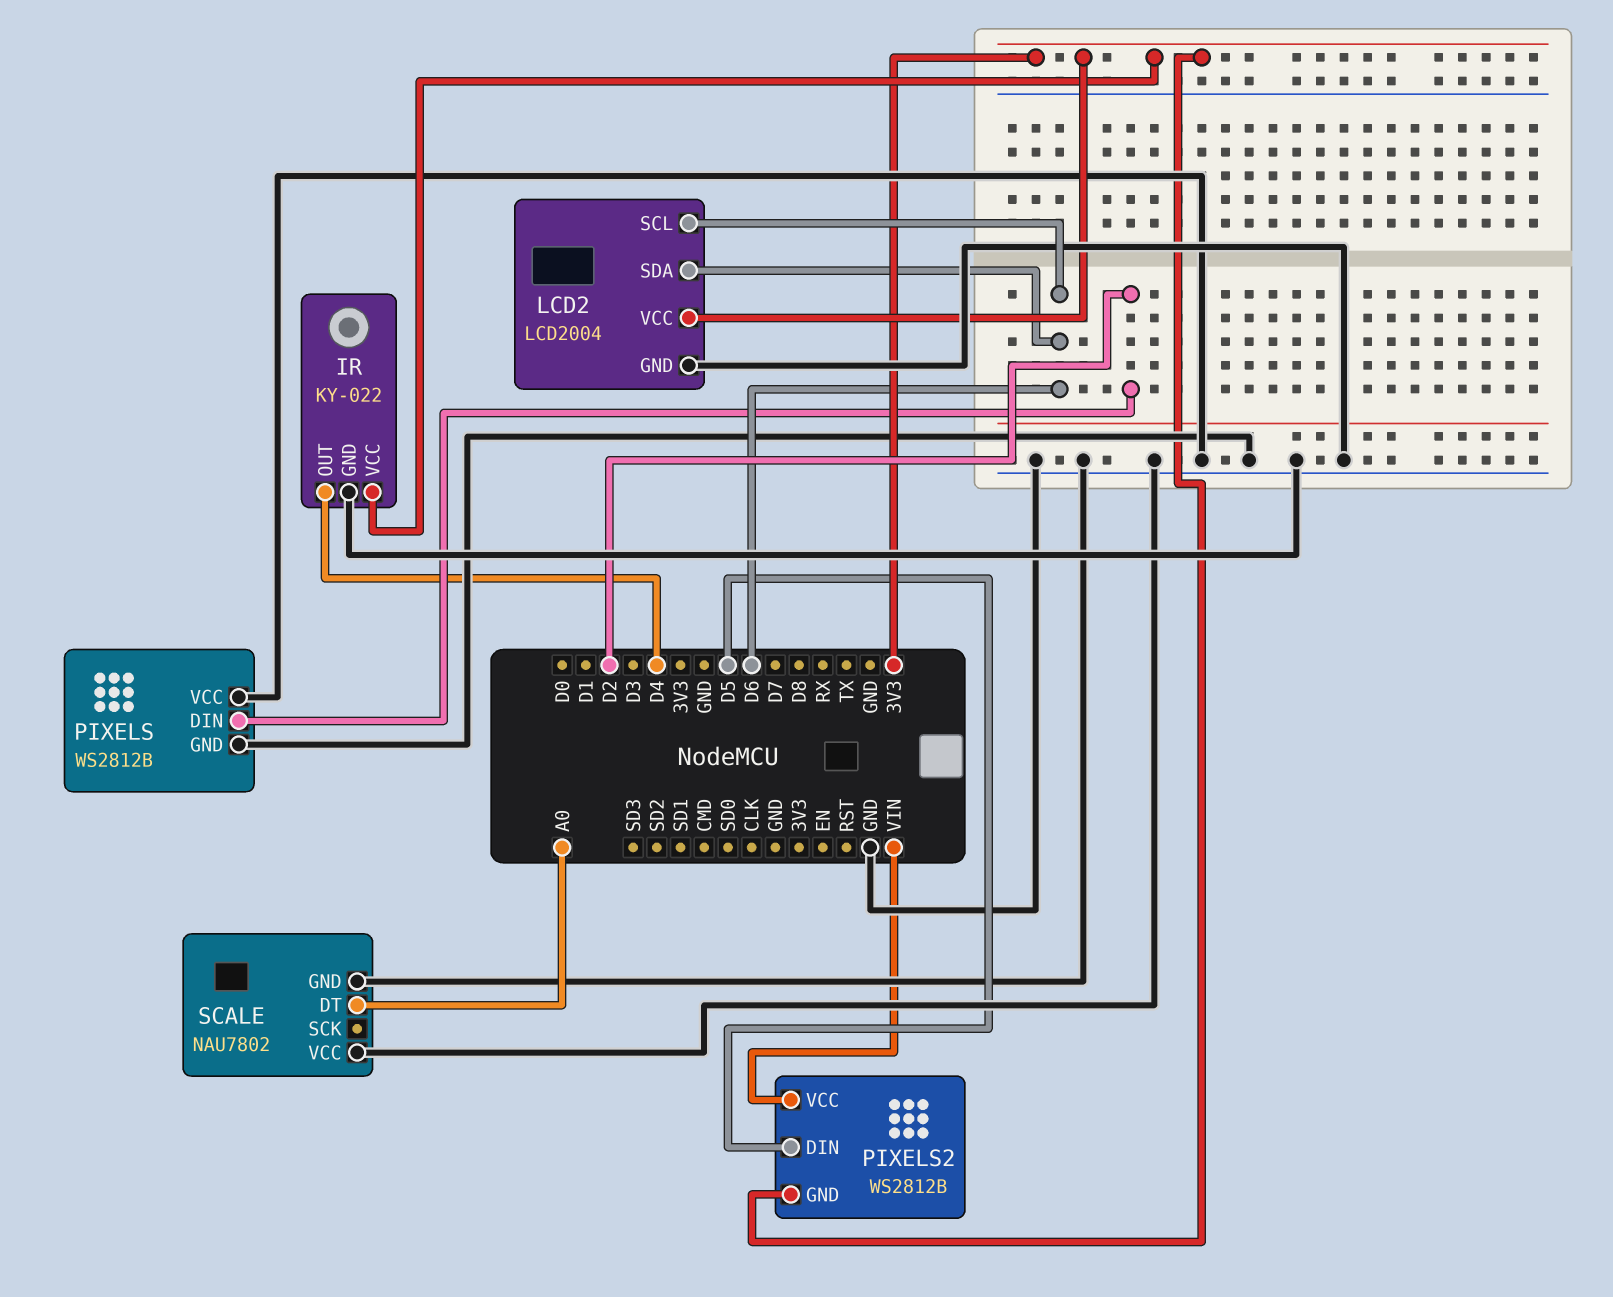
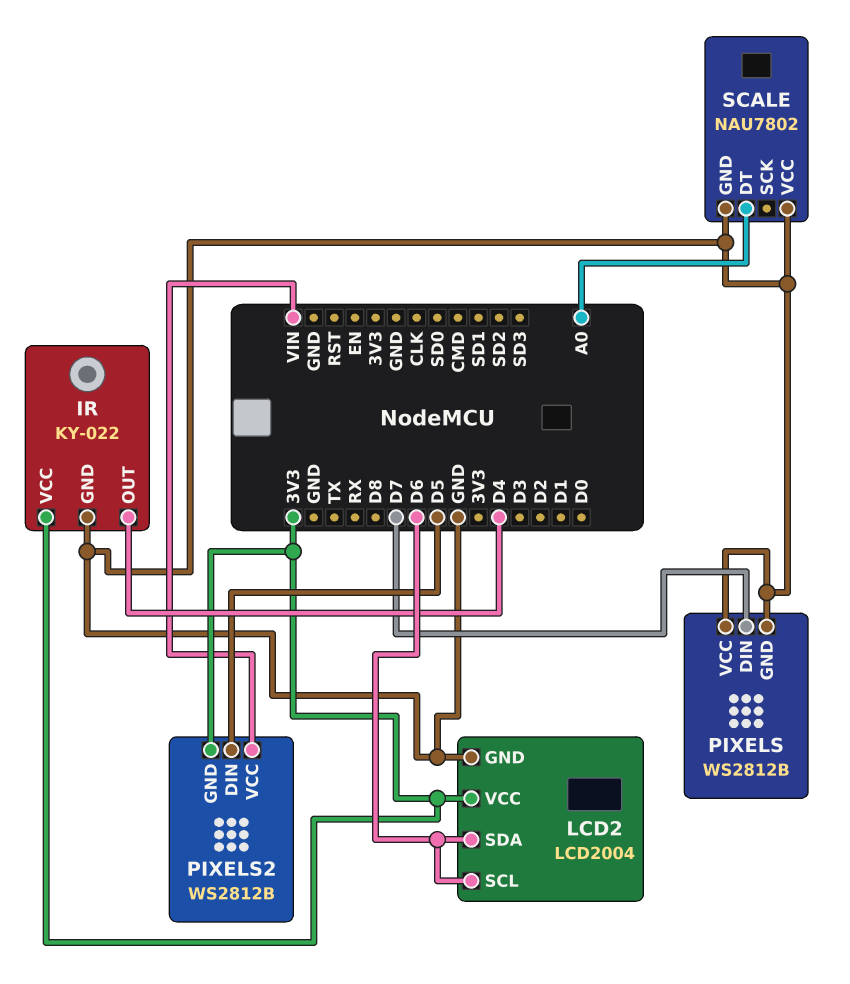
PIXELS pin DIN: D2 -> D7

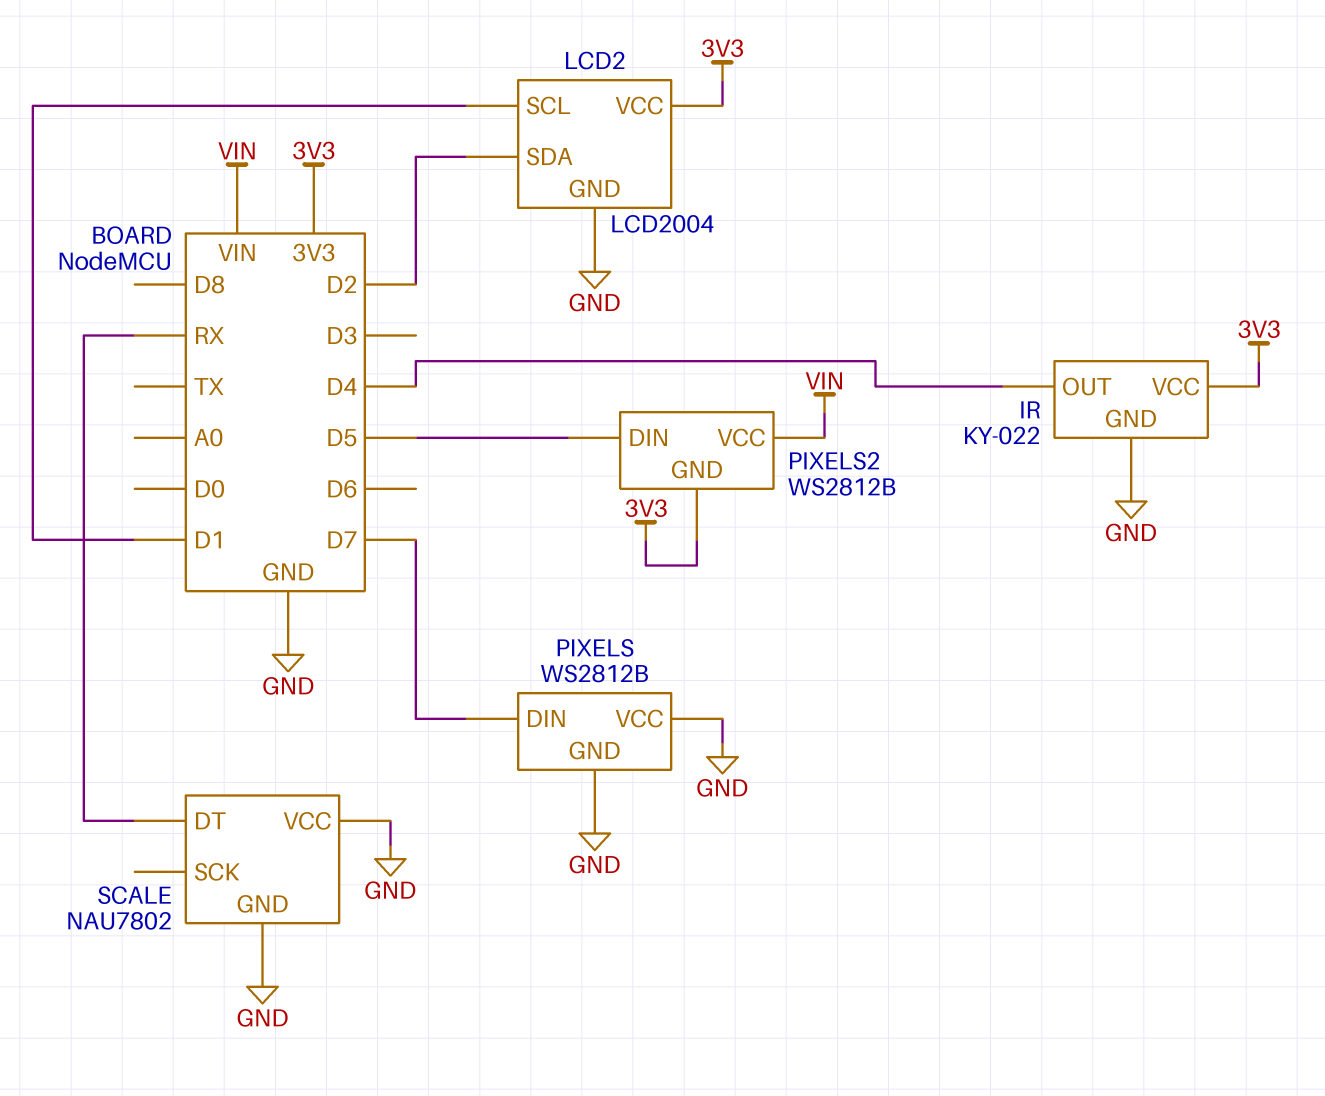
LCD2 pin SCL: D6 -> D1
LCD2 pin SDA: D6 -> D2
SCALE pin DT: A0 -> RX

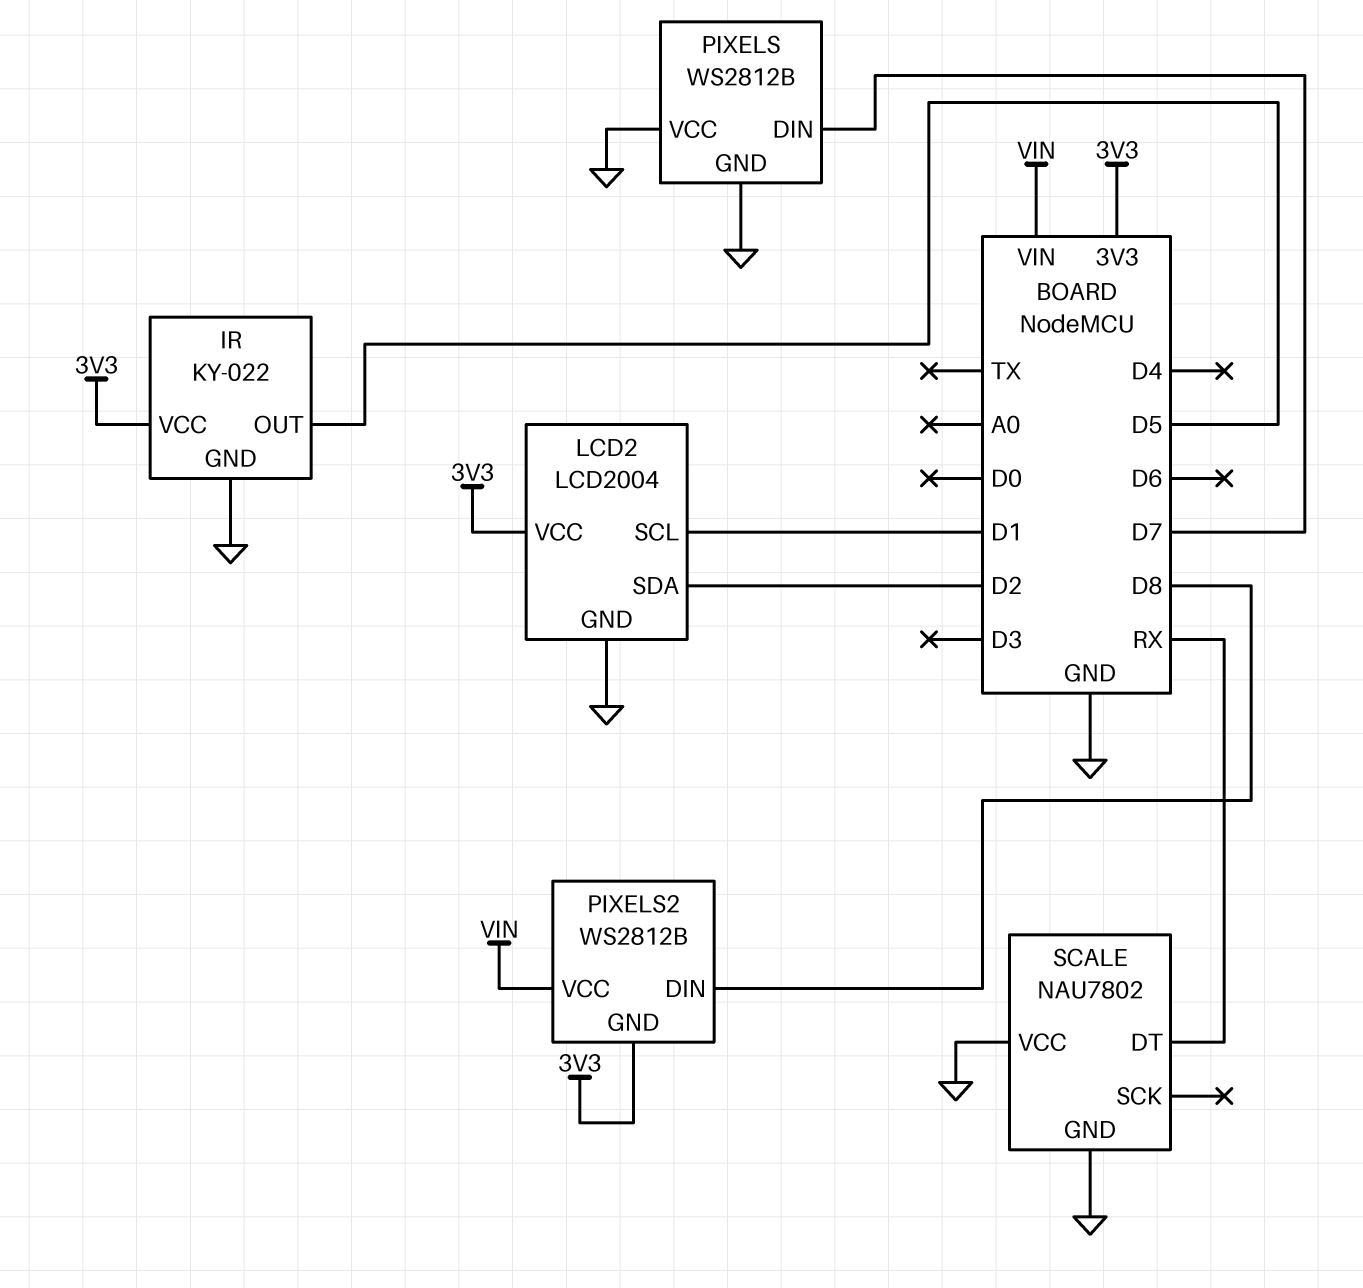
IR pin OUT: D4 -> D5
PIXELS2 pin DIN: D5 -> D8

